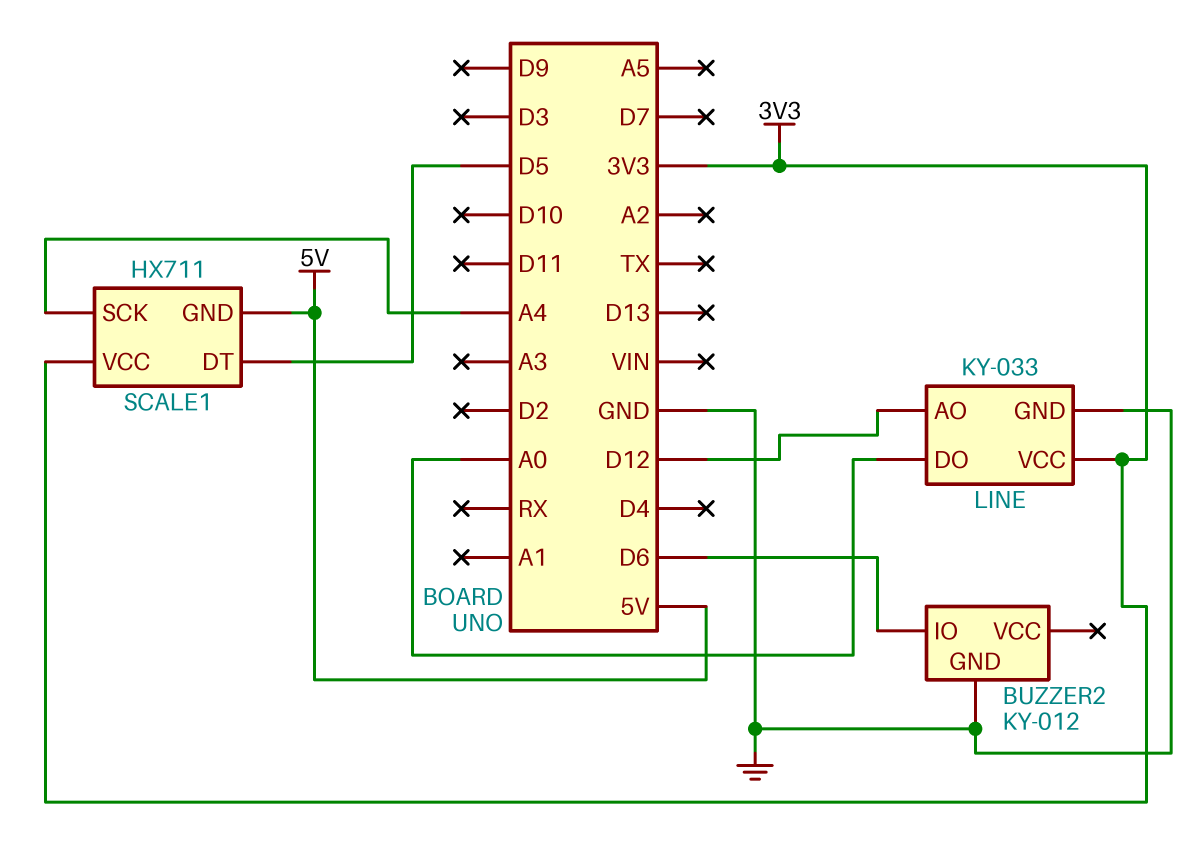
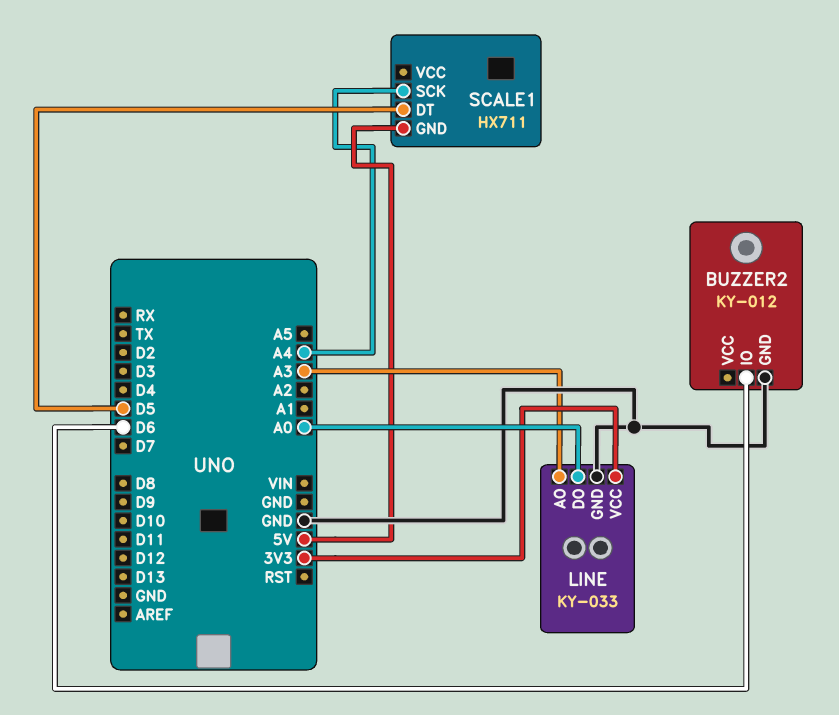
LINE pin AO: D12 -> A3
SCALE1 pin VCC: 3V3 -> none

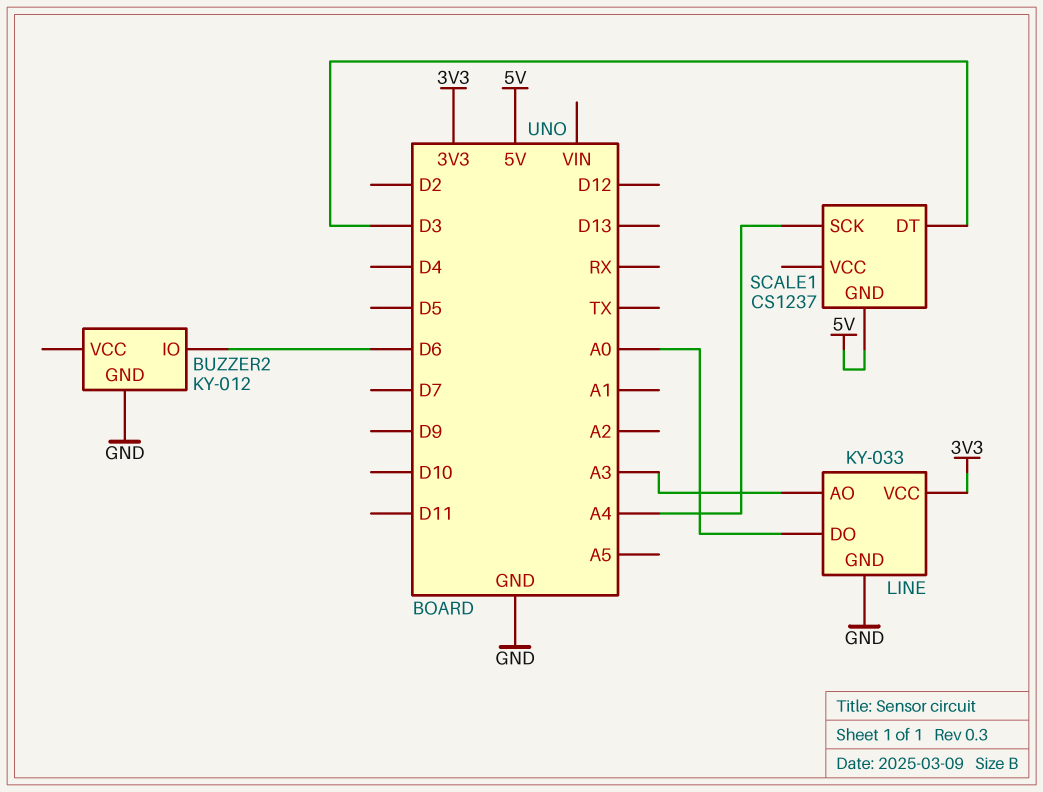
SCALE1: HX711 -> CS1237
SCALE1 pin DT: D5 -> D3

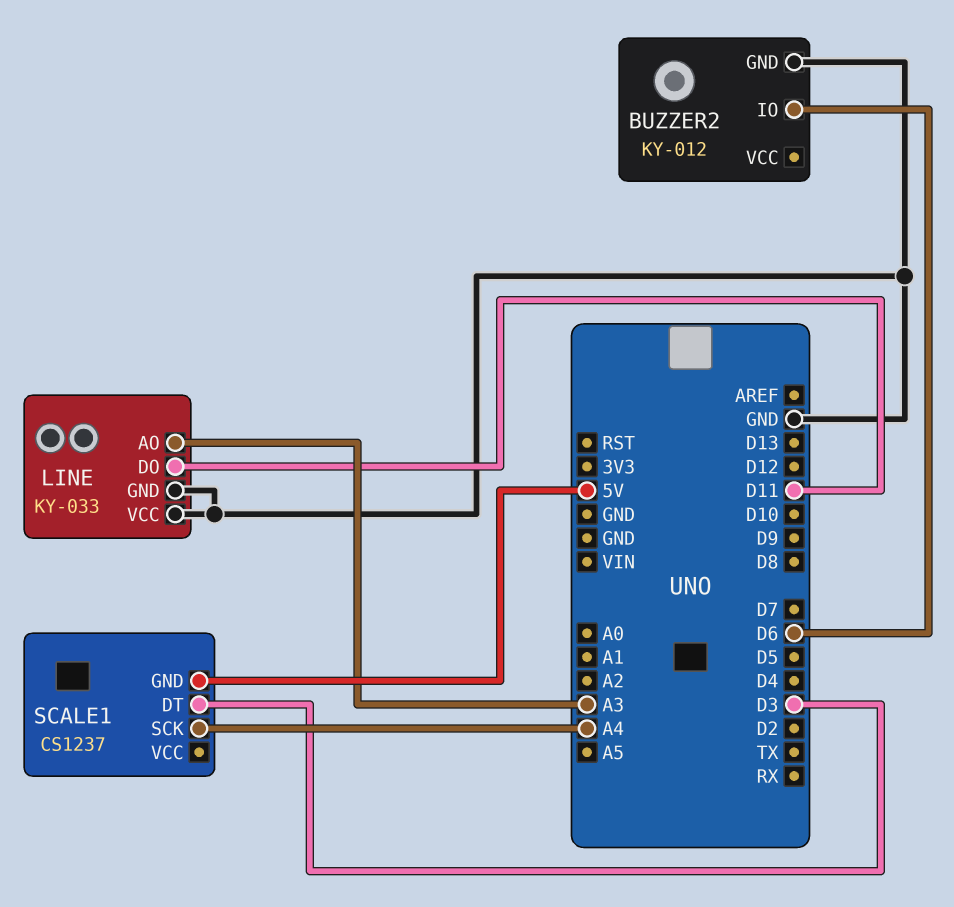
LINE pin DO: A0 -> D11
LINE pin VCC: 3V3 -> GND

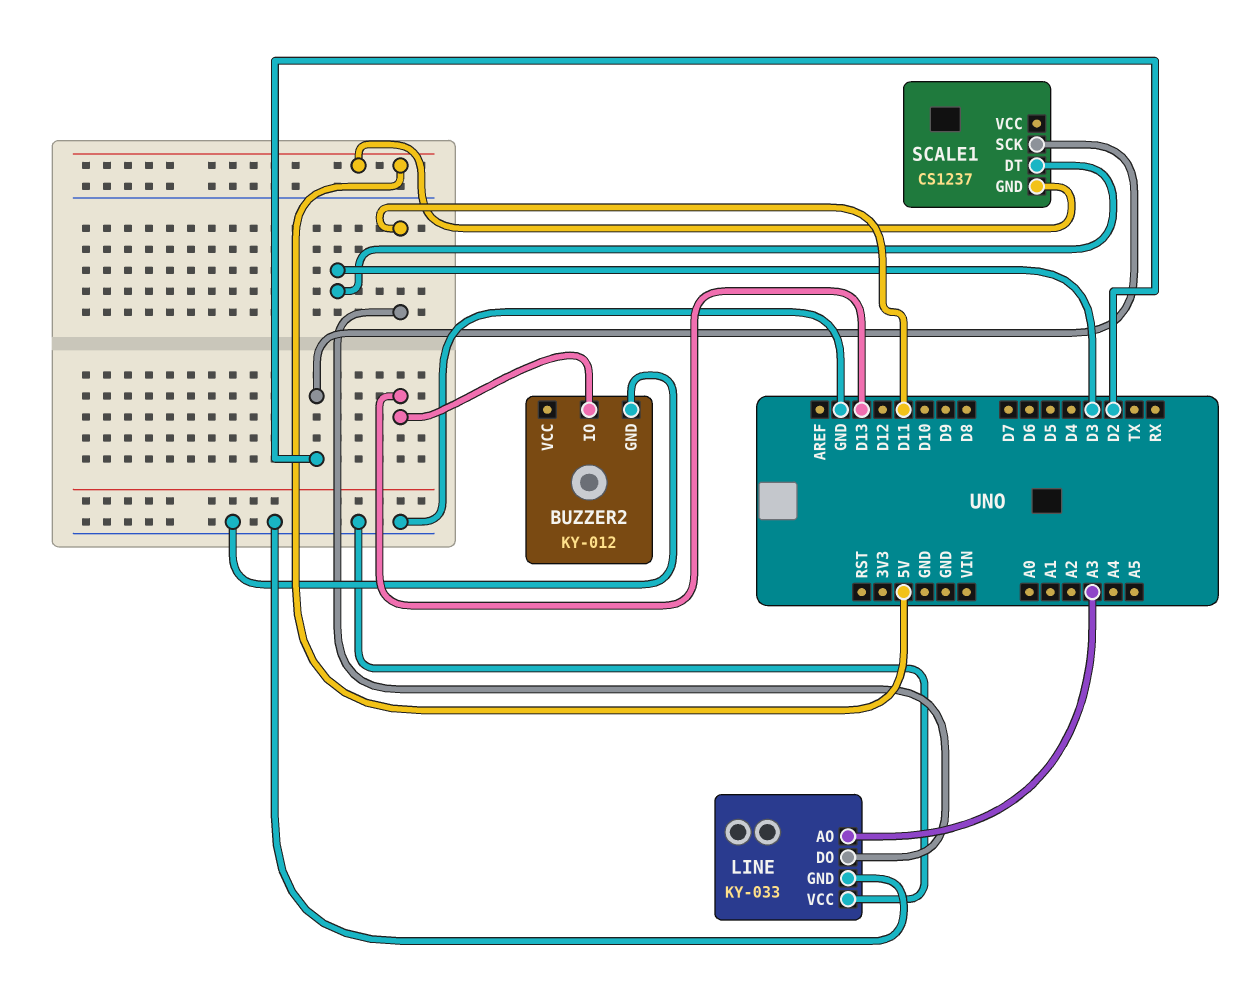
BUZZER2 pin IO: D6 -> D13
SCALE1 pin SCK: A4 -> D2

